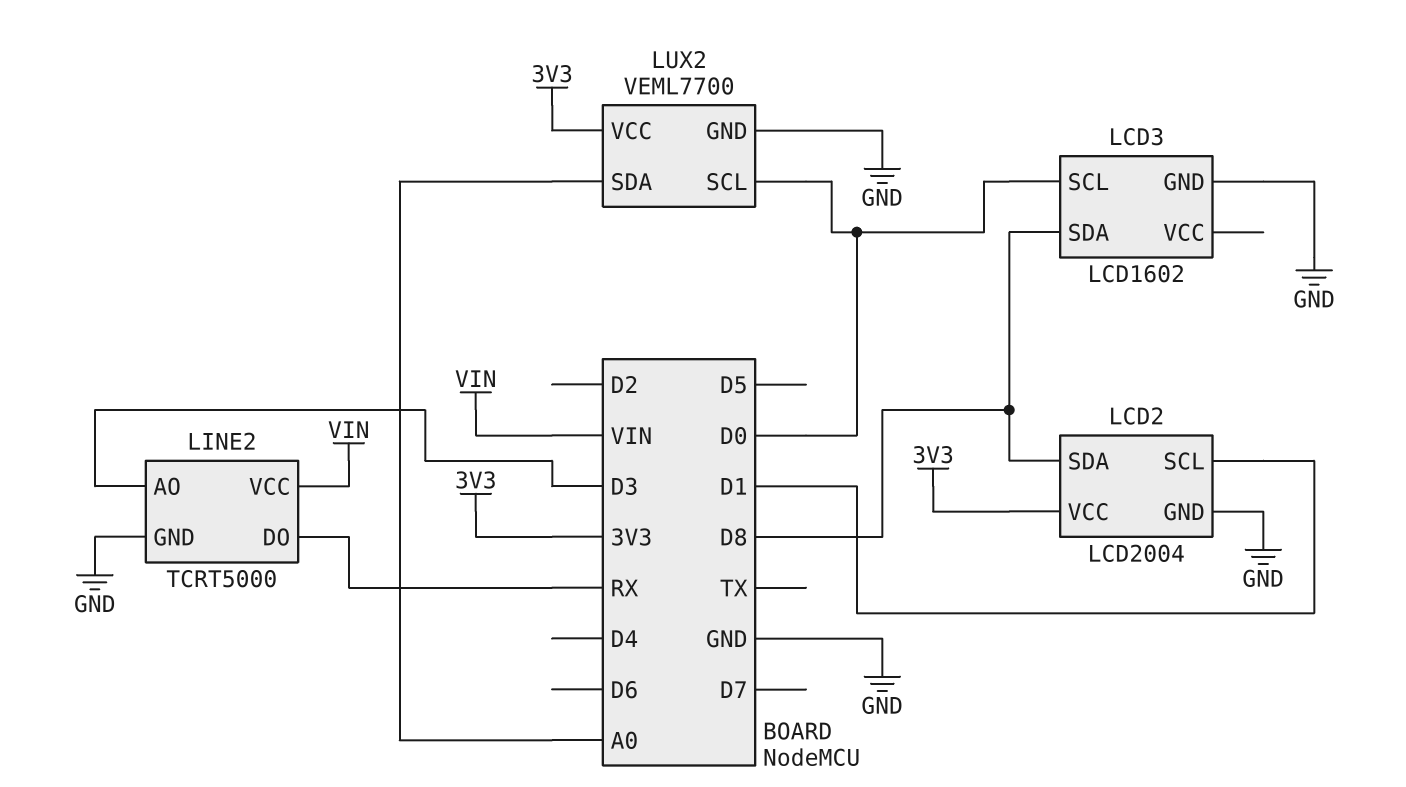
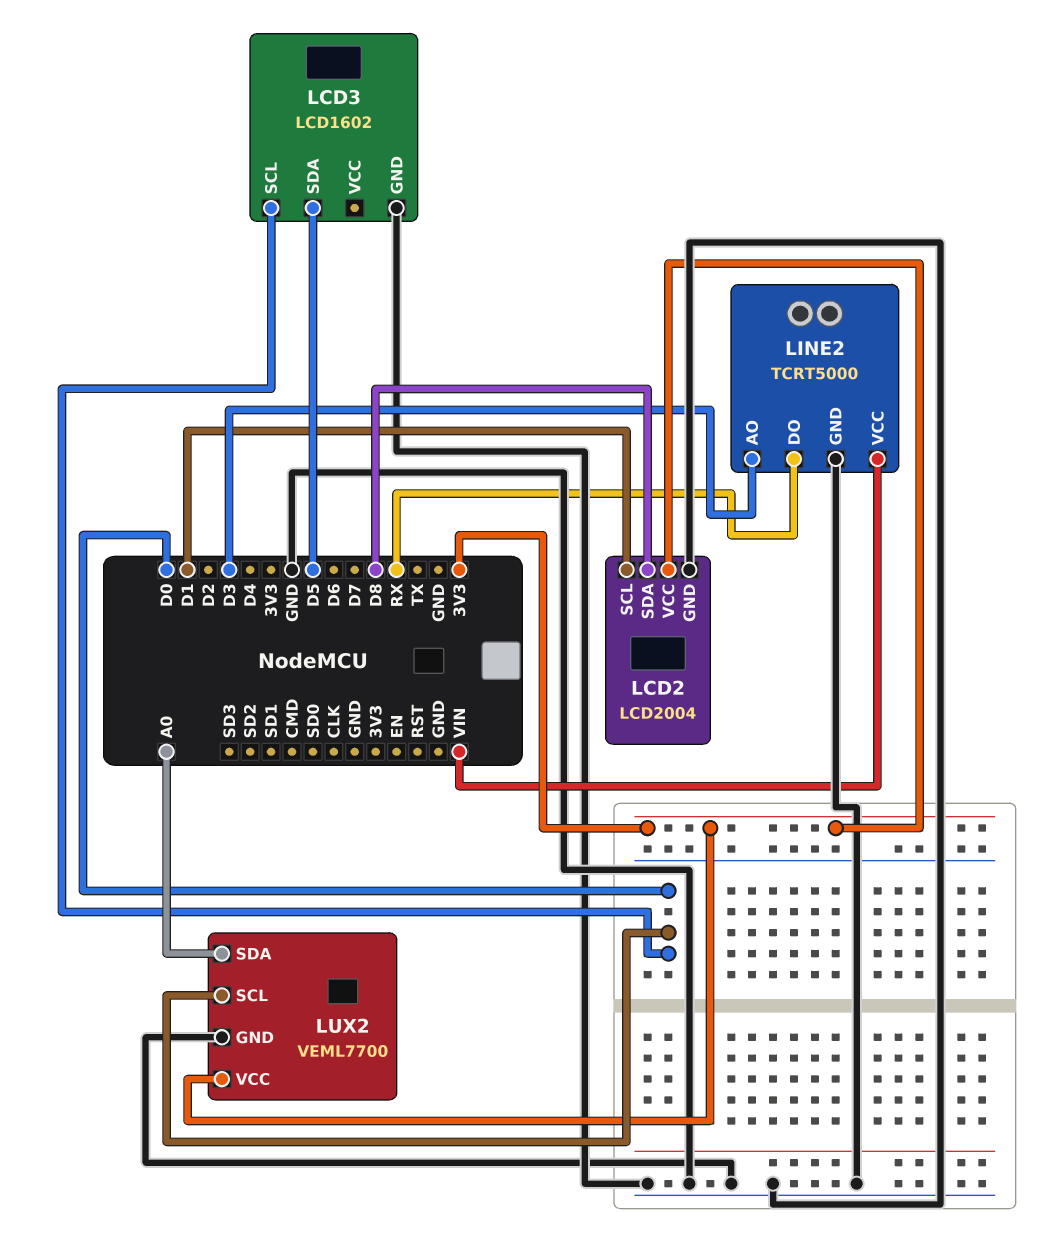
LCD3 pin SDA: D8 -> D5

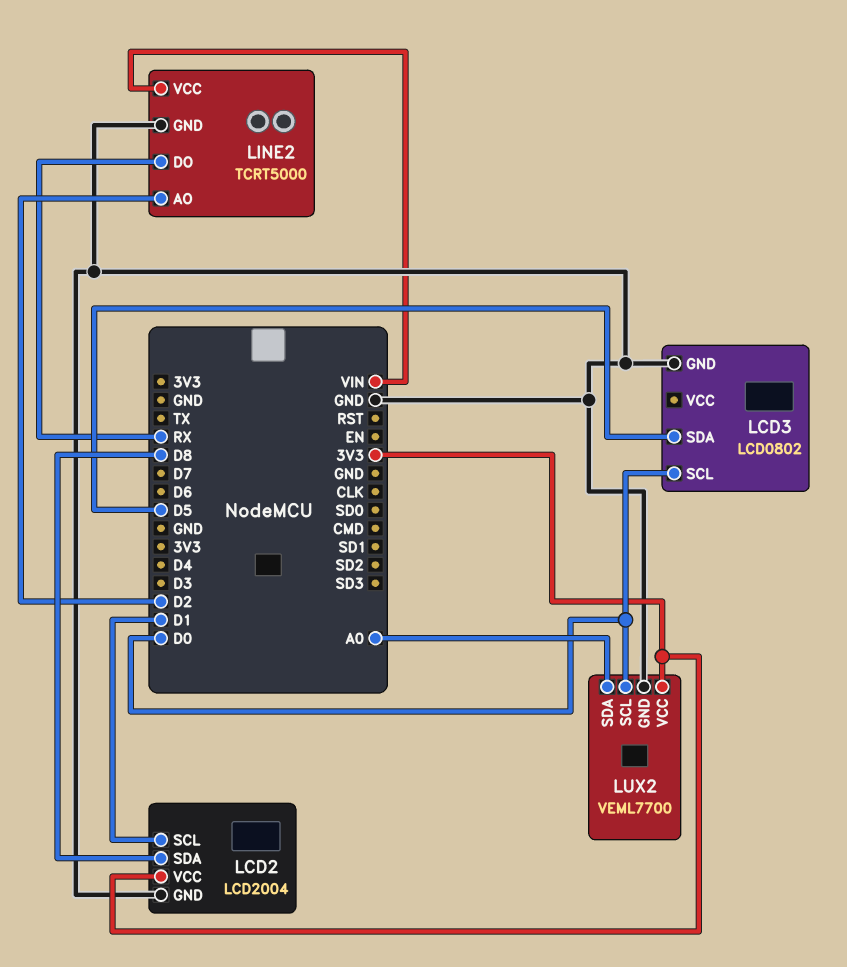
LCD3: LCD1602 -> LCD0802
LINE2 pin AO: D3 -> D2

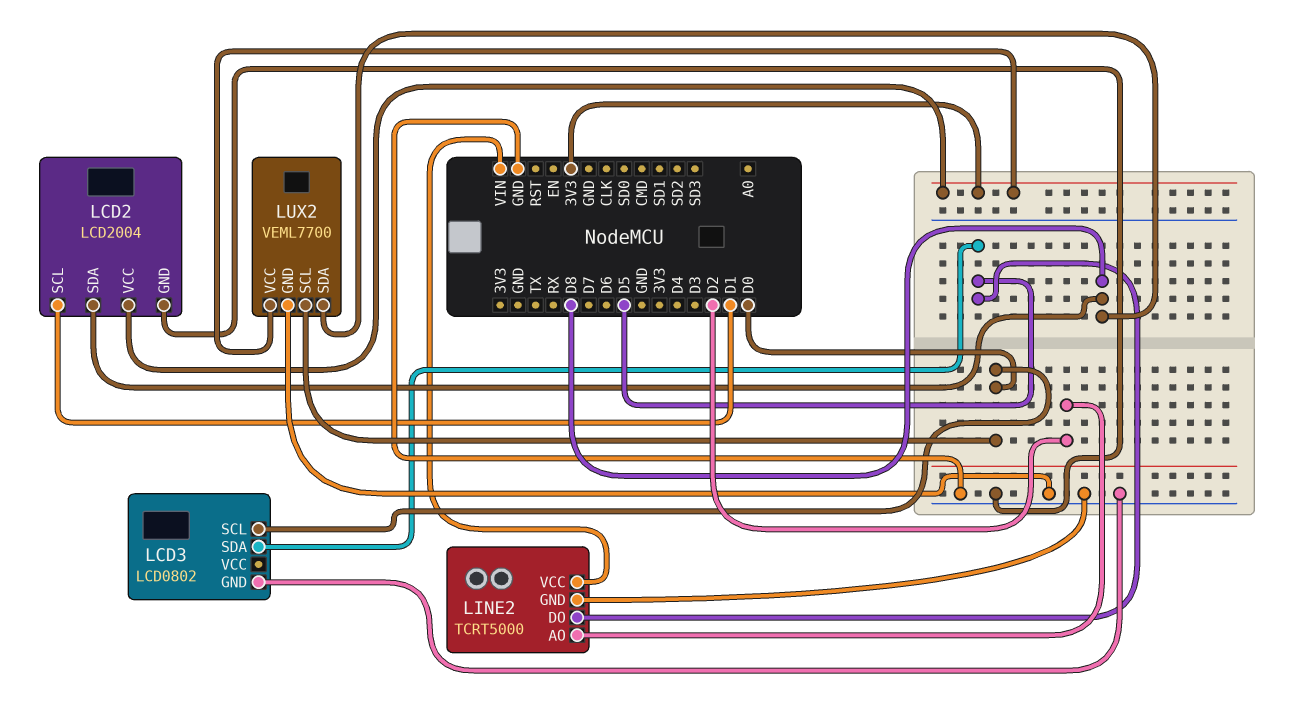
LINE2 pin DO: RX -> D5
LUX2 pin SDA: A0 -> D8

